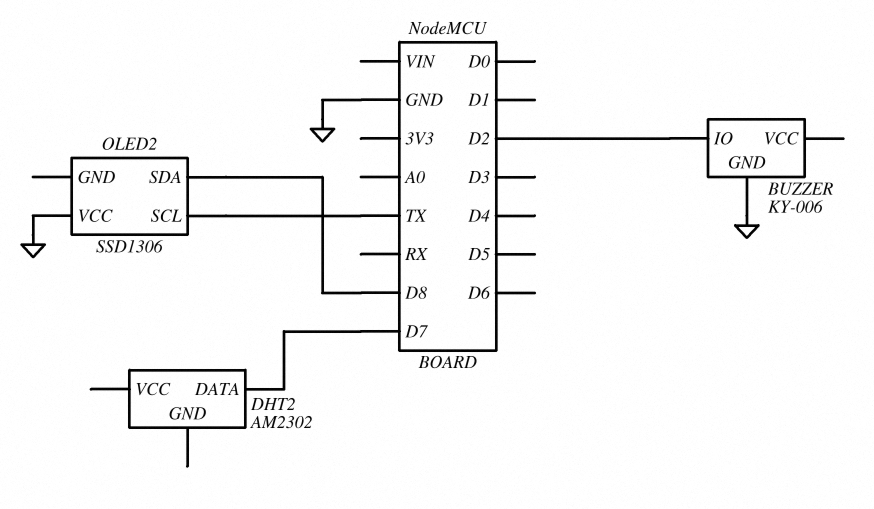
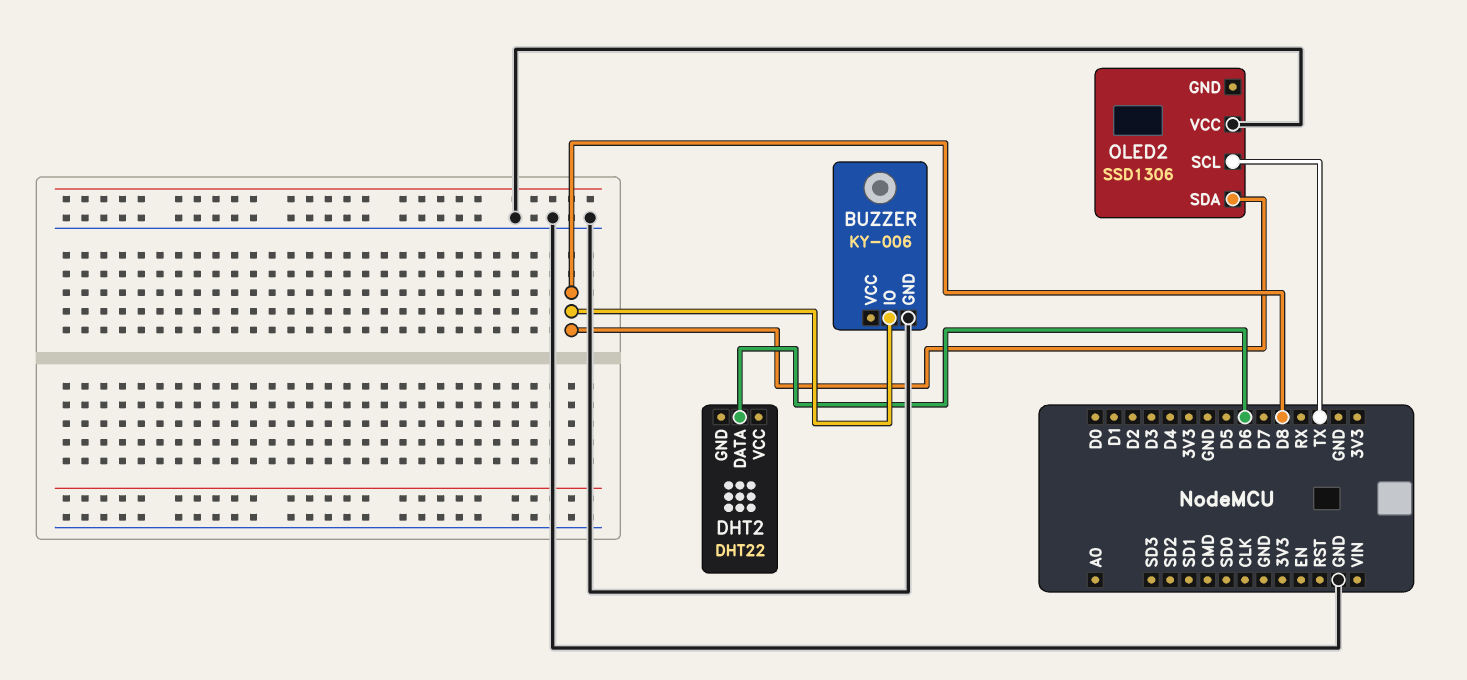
BUZZER pin IO: D2 -> D8
DHT2: AM2302 -> DHT22
DHT2 pin DATA: D7 -> D6

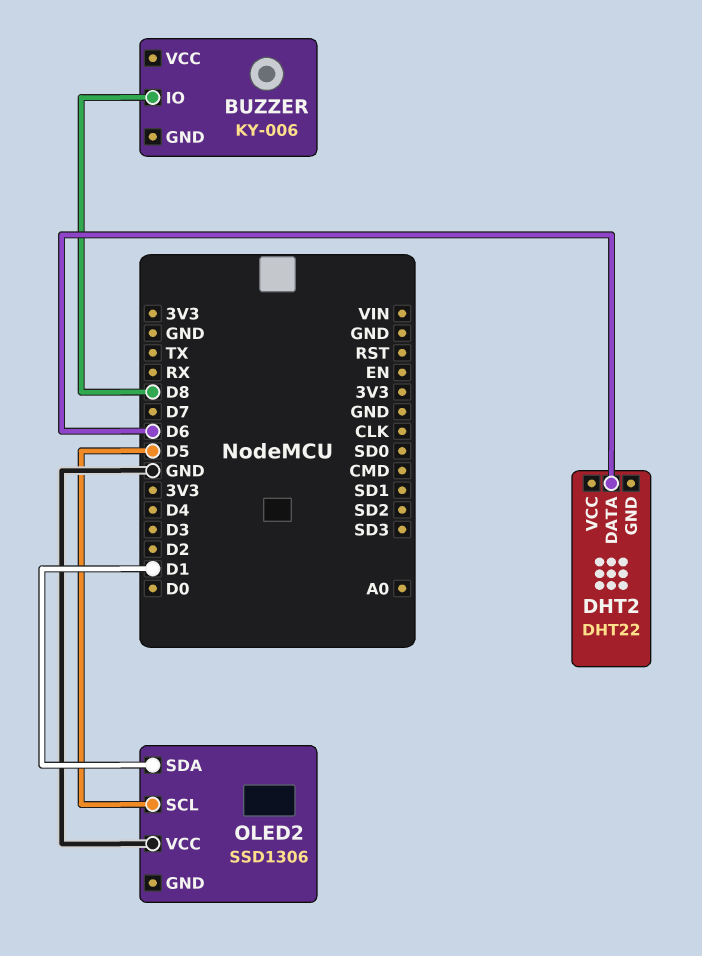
BUZZER pin GND: GND -> none
OLED2 pin SCL: TX -> D5
OLED2 pin SDA: D8 -> D1

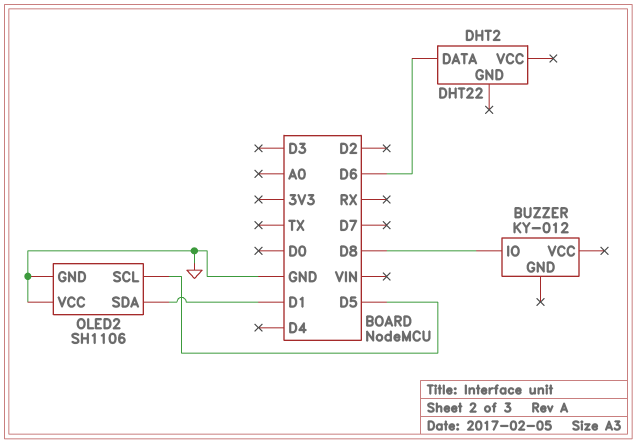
BUZZER: KY-006 -> KY-012
OLED2: SSD1306 -> SH1106
OLED2 pin GND: none -> GND

